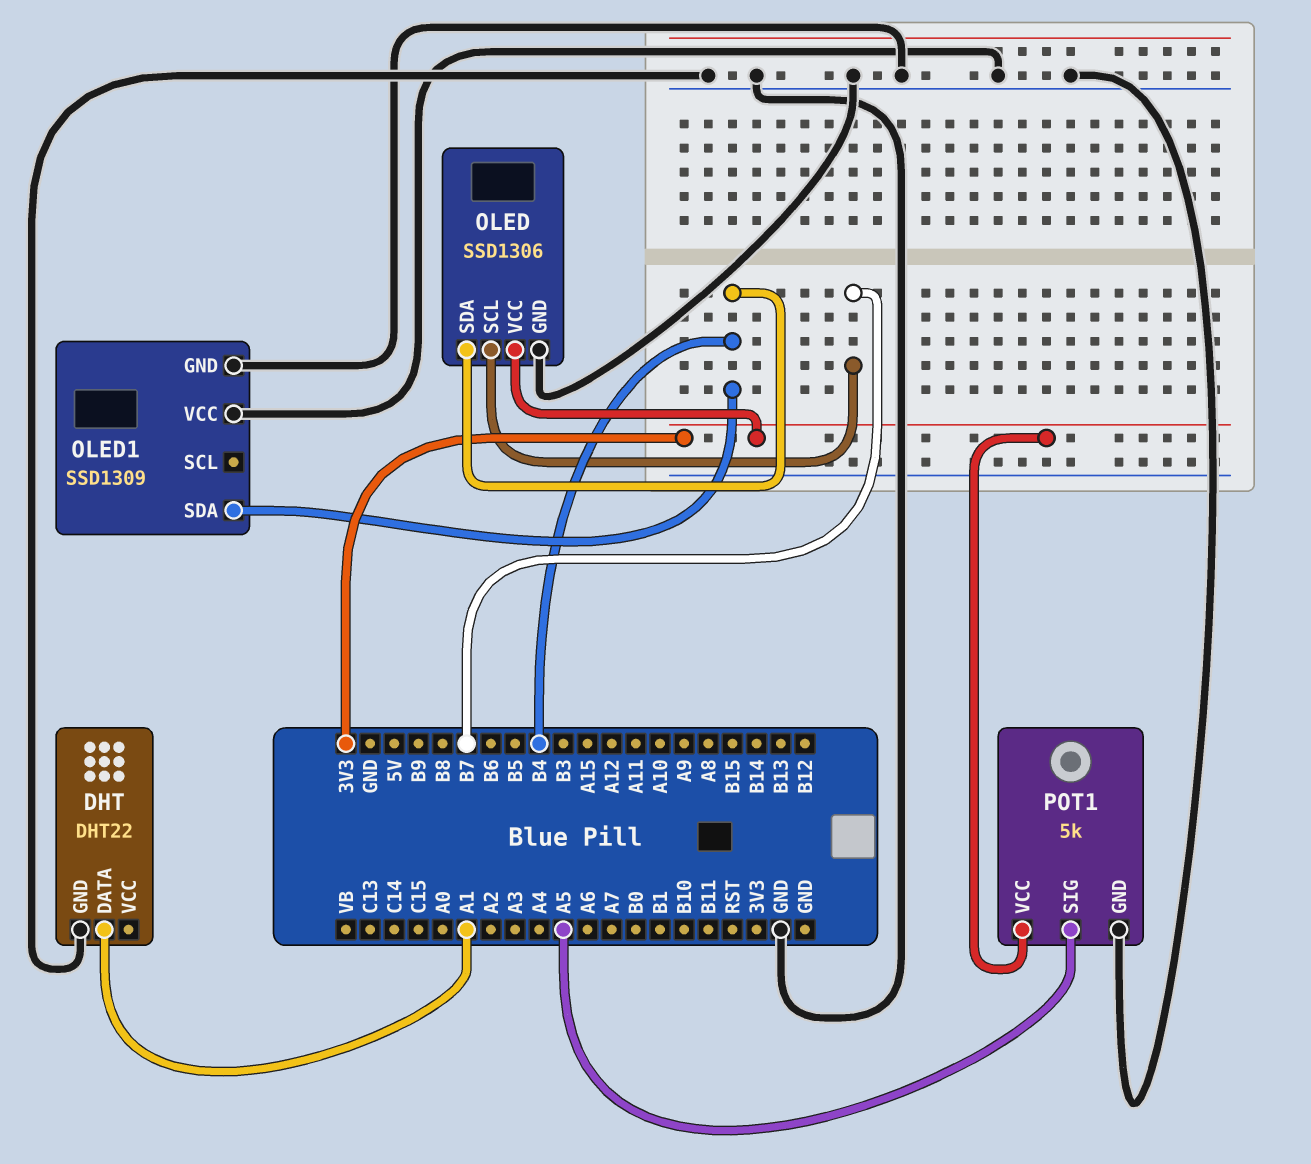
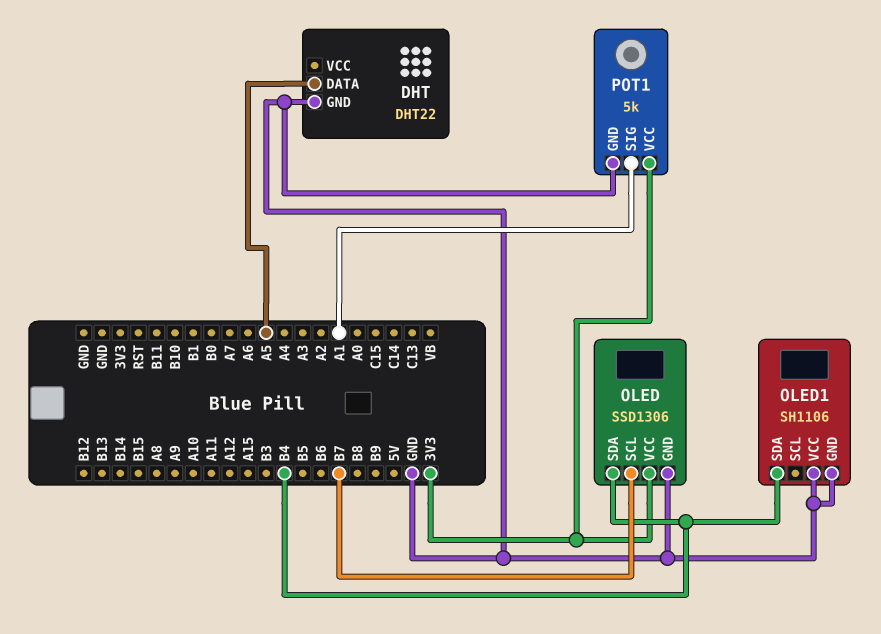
DHT pin DATA: A1 -> A5
OLED1: SSD1309 -> SH1106
POT1 pin SIG: A5 -> A1

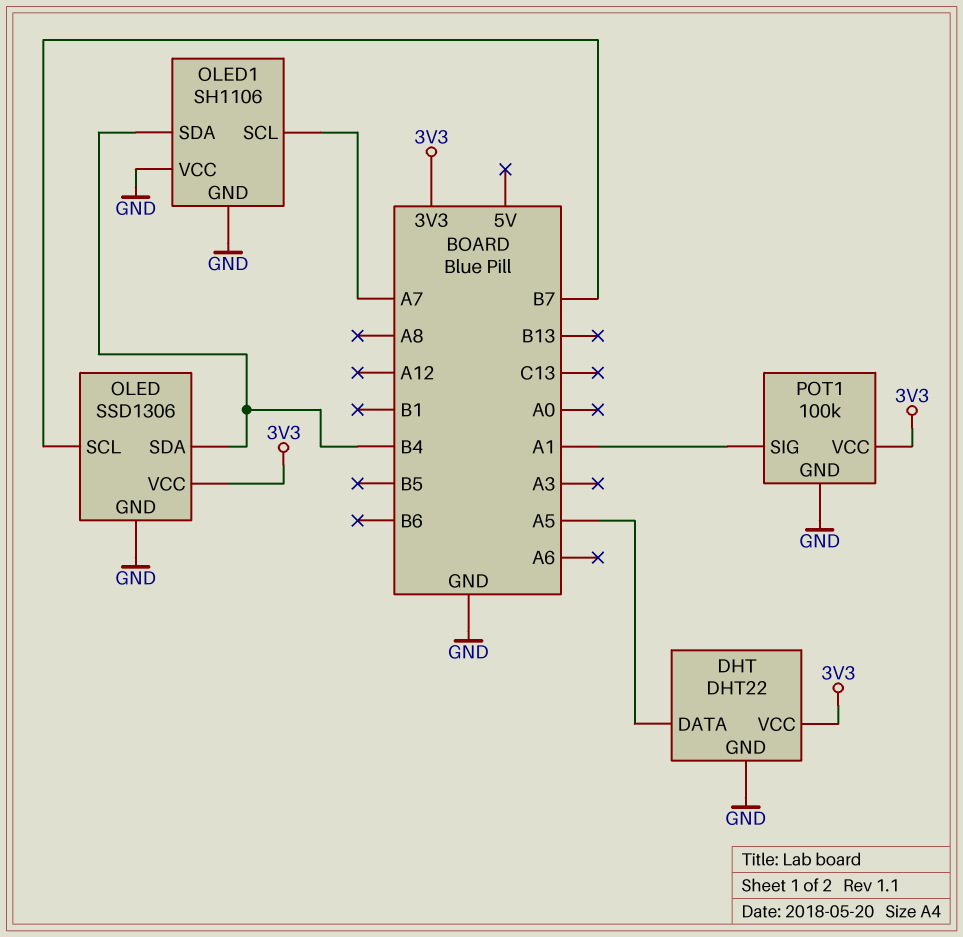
DHT pin VCC: none -> 3V3
OLED1 pin SCL: none -> A7
POT1: 5k -> 100k

